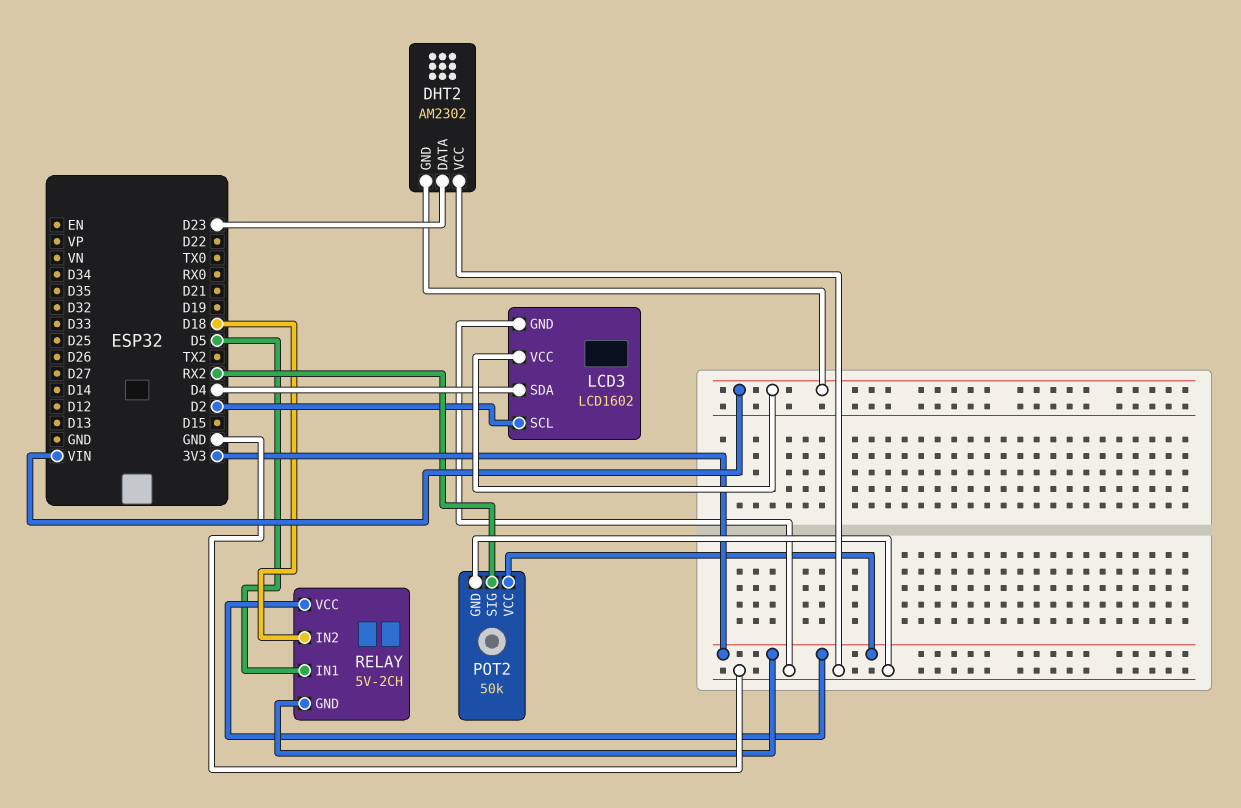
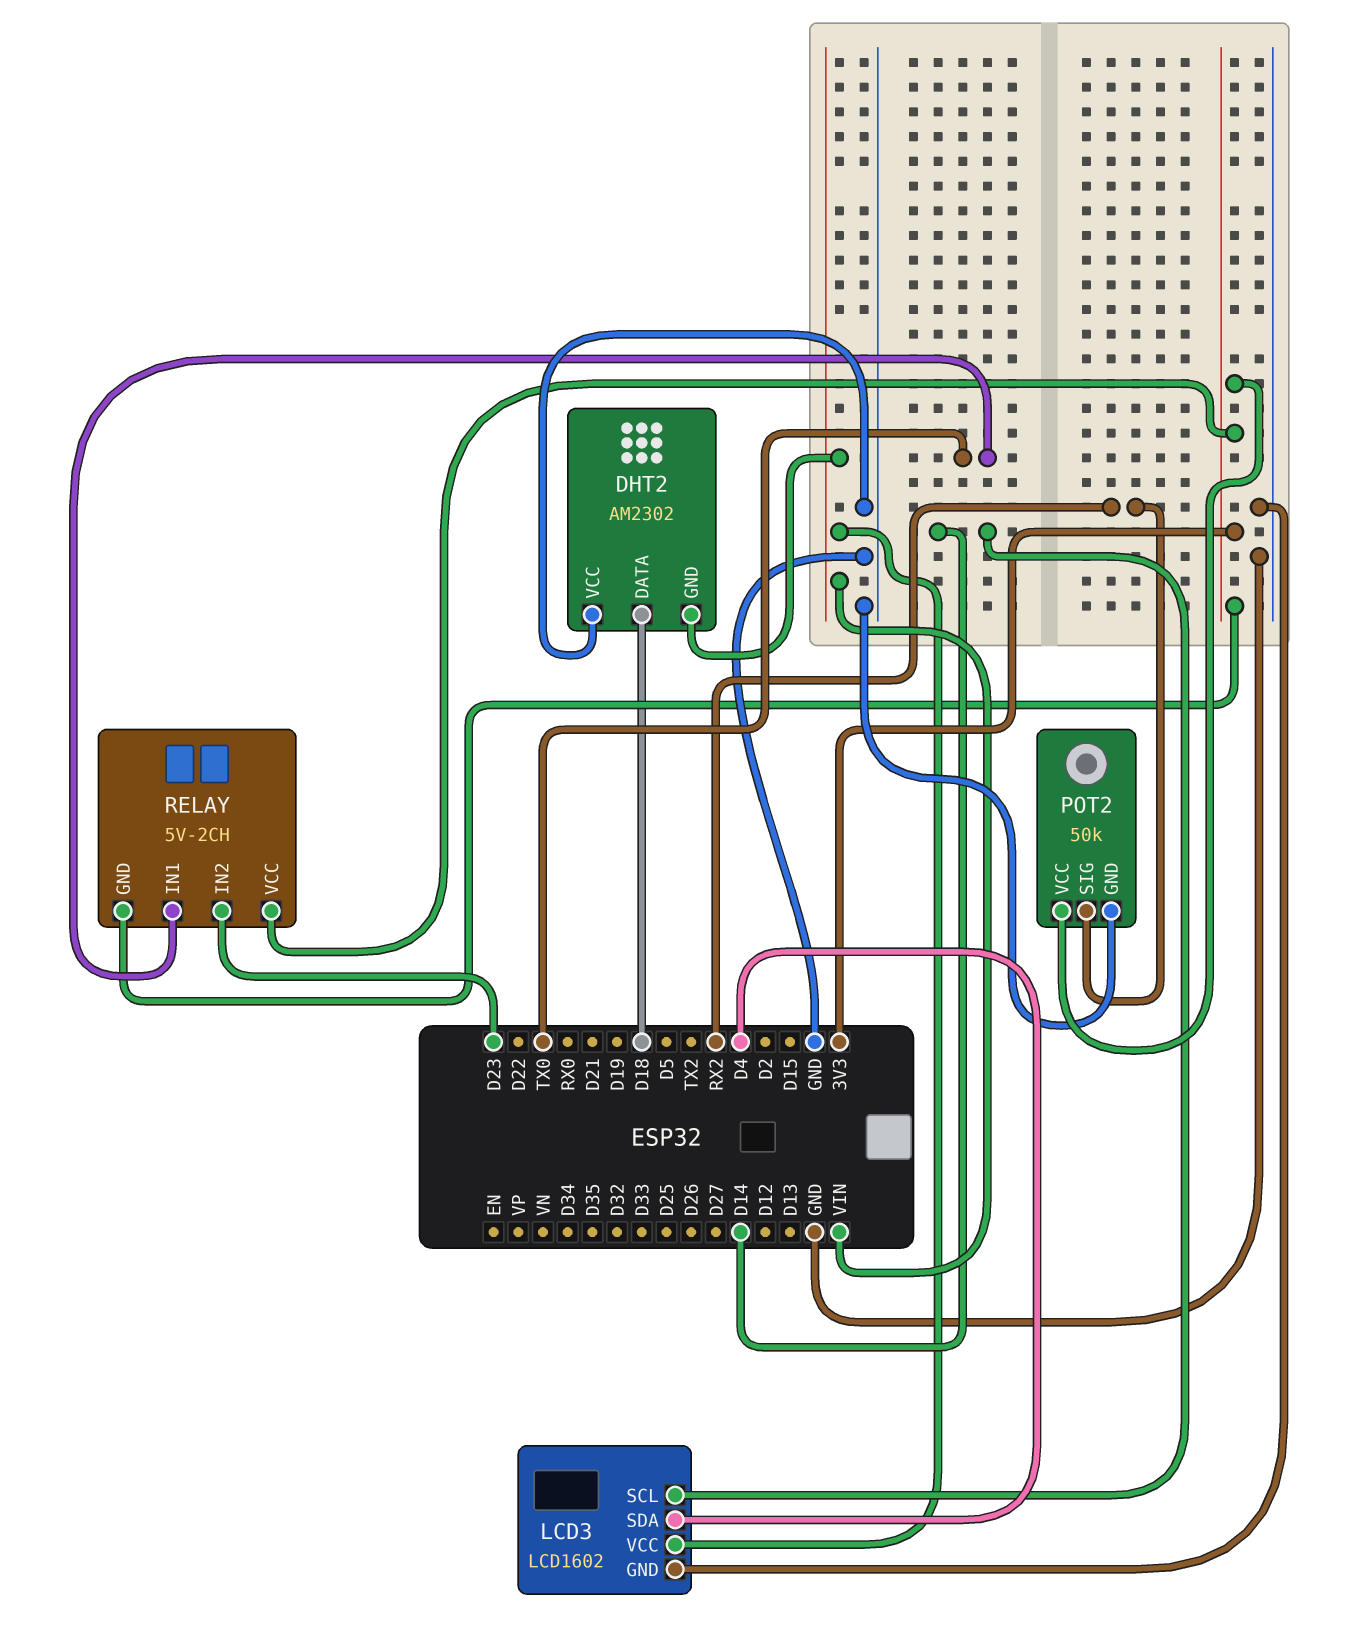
DHT2 pin DATA: D23 -> D18
LCD3 pin SCL: D2 -> D14
RELAY pin IN1: D5 -> TX0
RELAY pin IN2: D18 -> D23

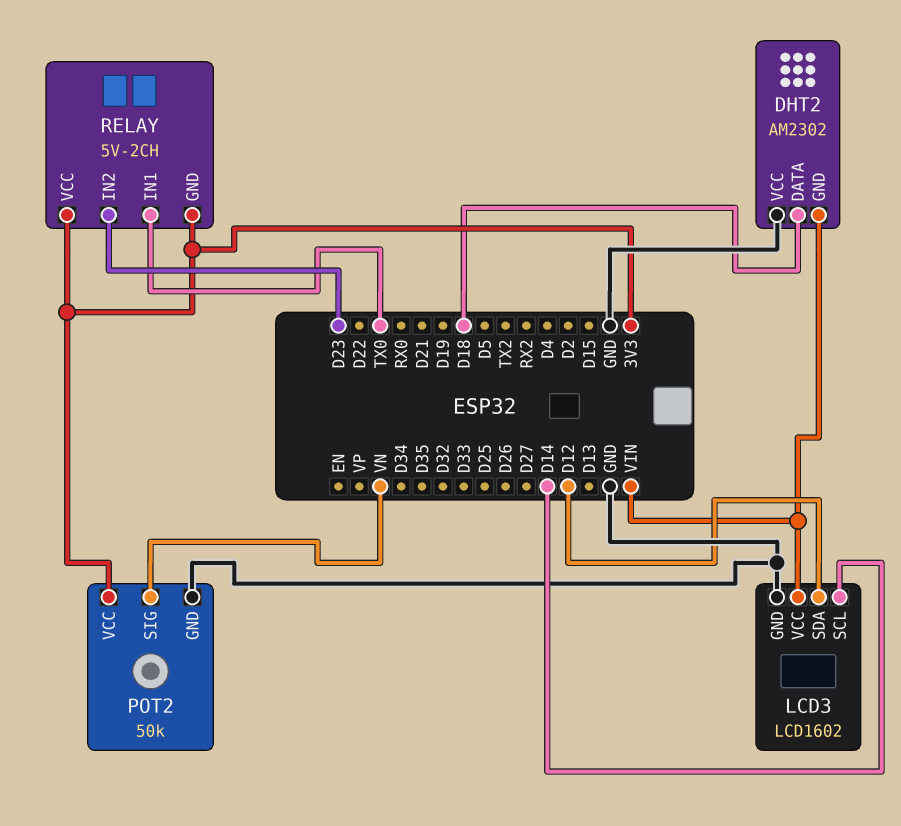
LCD3 pin SDA: D4 -> D12
POT2 pin SIG: RX2 -> VN

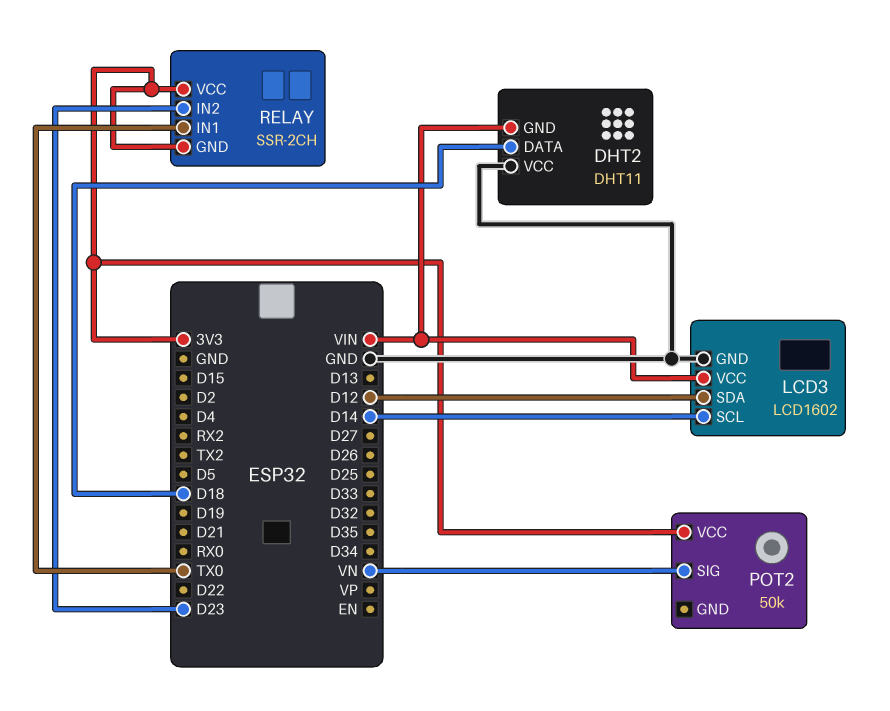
DHT2: AM2302 -> DHT11
POT2 pin GND: GND -> none
RELAY: 5V-2CH -> SSR-2CH

